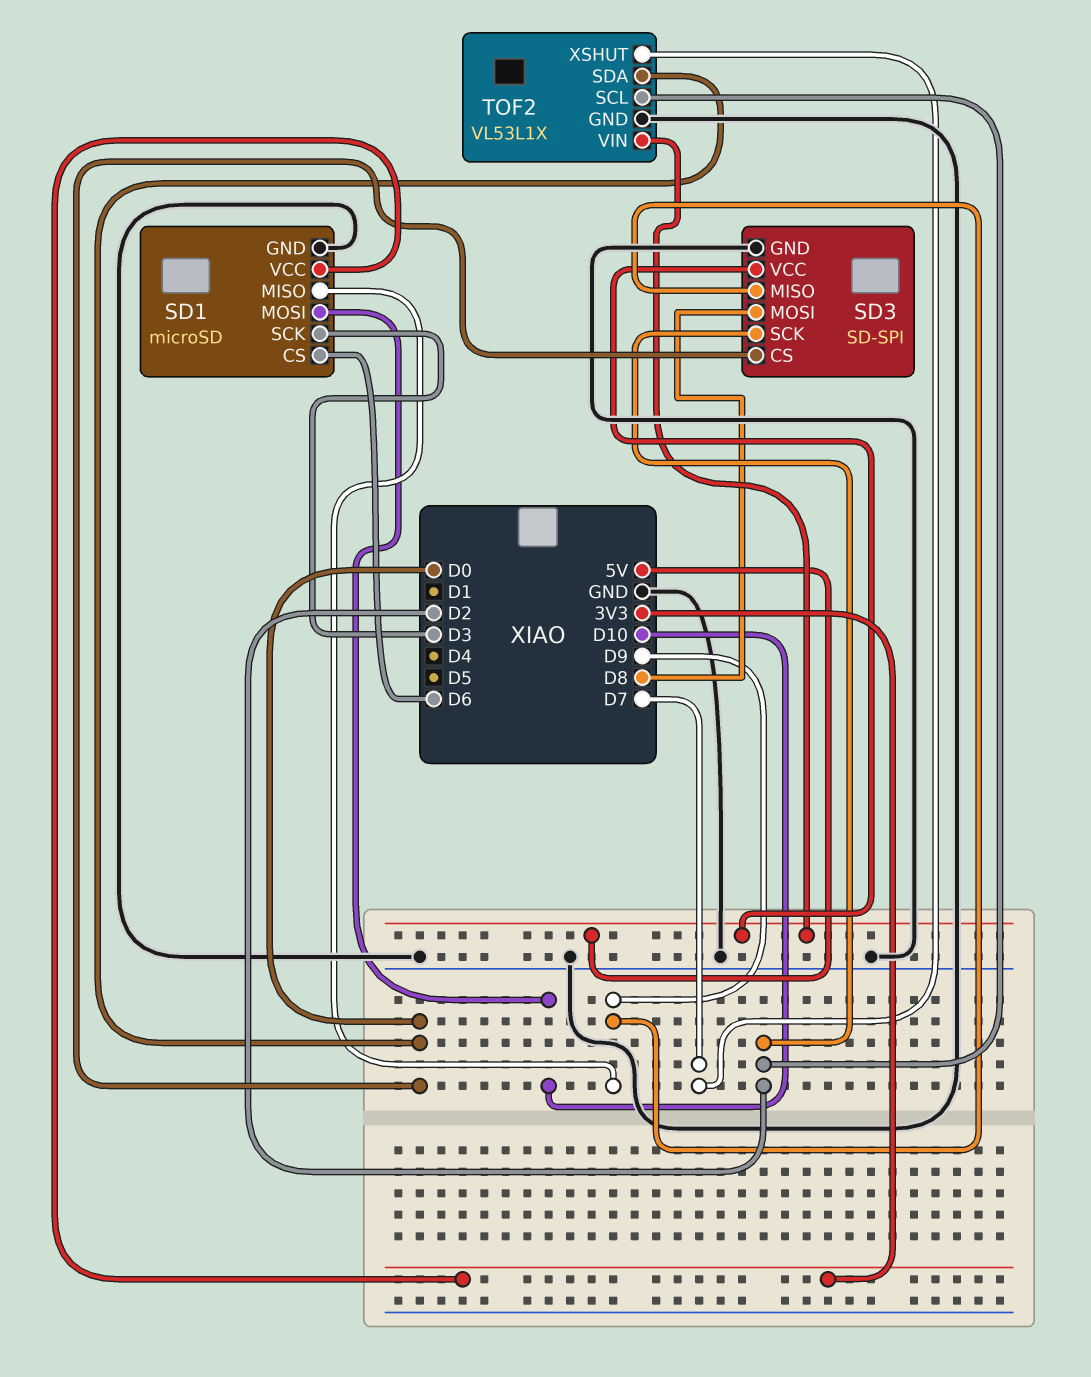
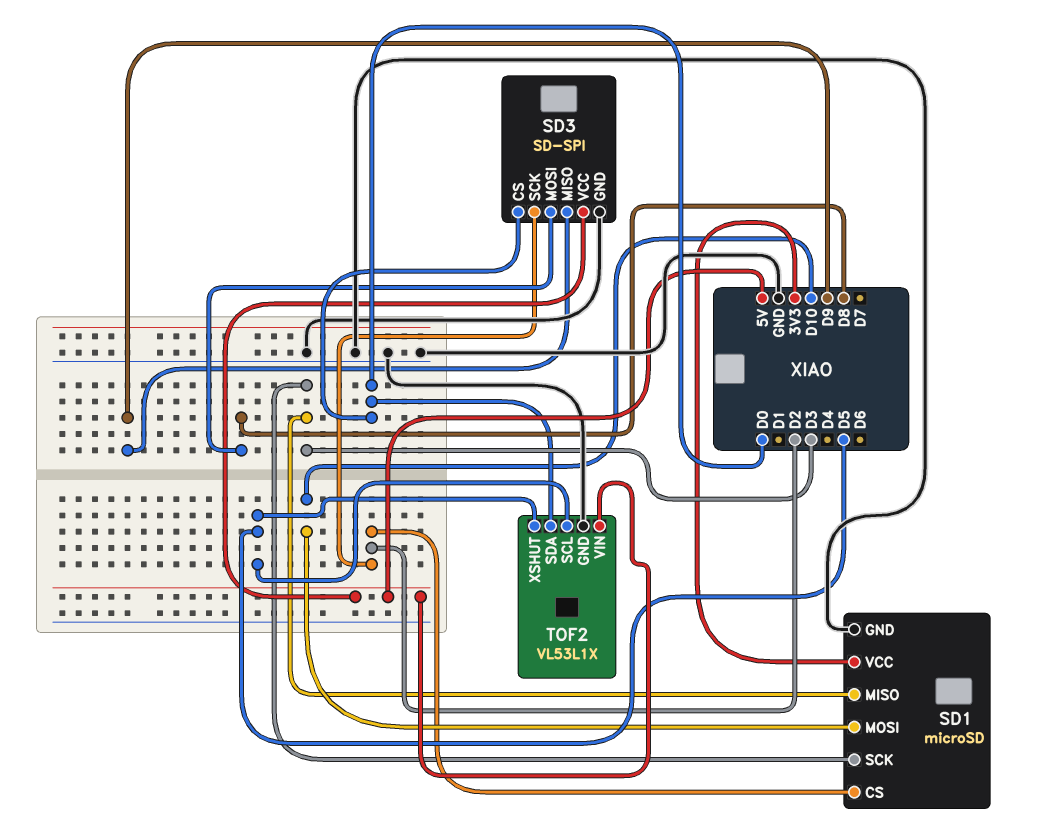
SD1 pin CS: D6 -> D2
SD1 pin MISO: D9 -> D3
TOF2 pin SCL: D2 -> D5
TOF2 pin XSHUT: D7 -> D5

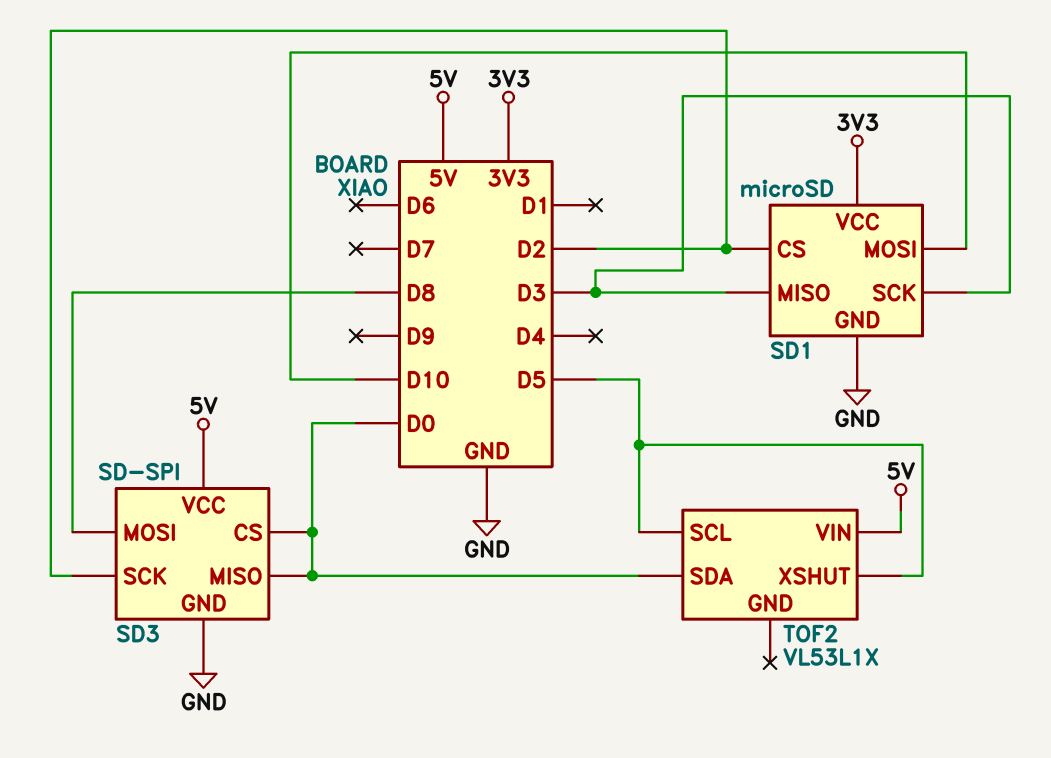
SD3 pin MISO: D9 -> D0
TOF2 pin GND: GND -> none

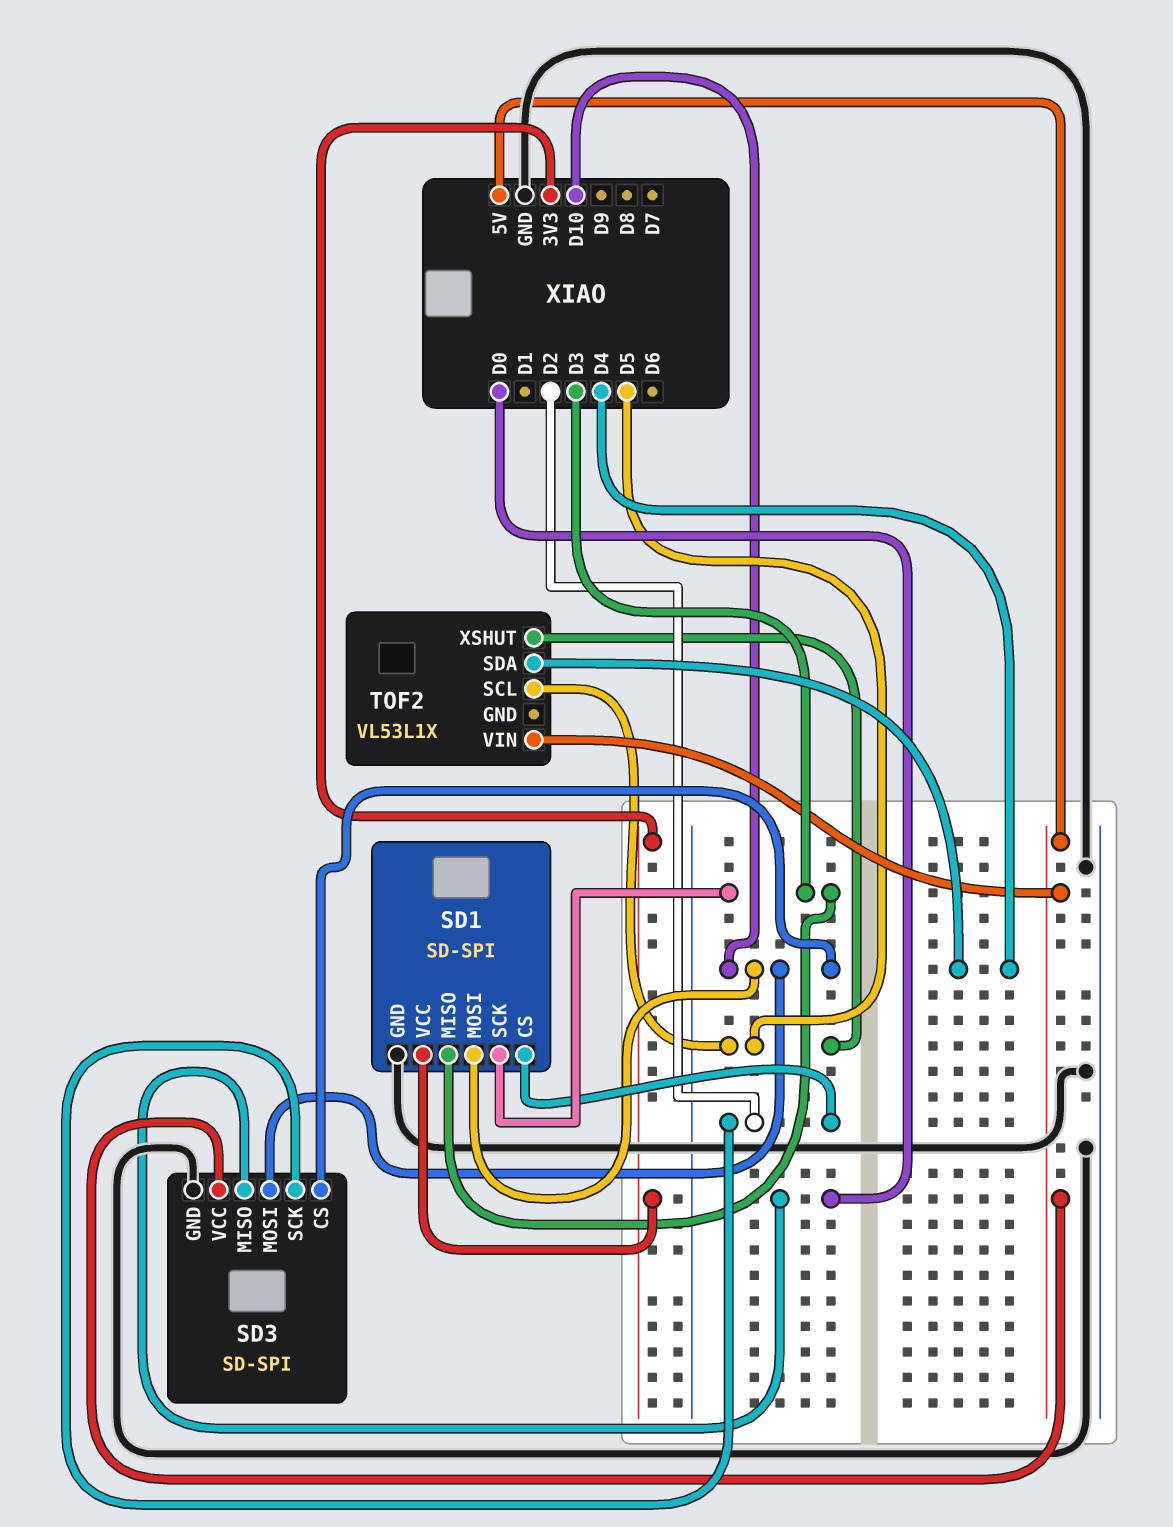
SD1: microSD -> SD-SPI
SD3 pin CS: D0 -> D10
SD3 pin MOSI: D8 -> D10
TOF2 pin SDA: D0 -> D4

